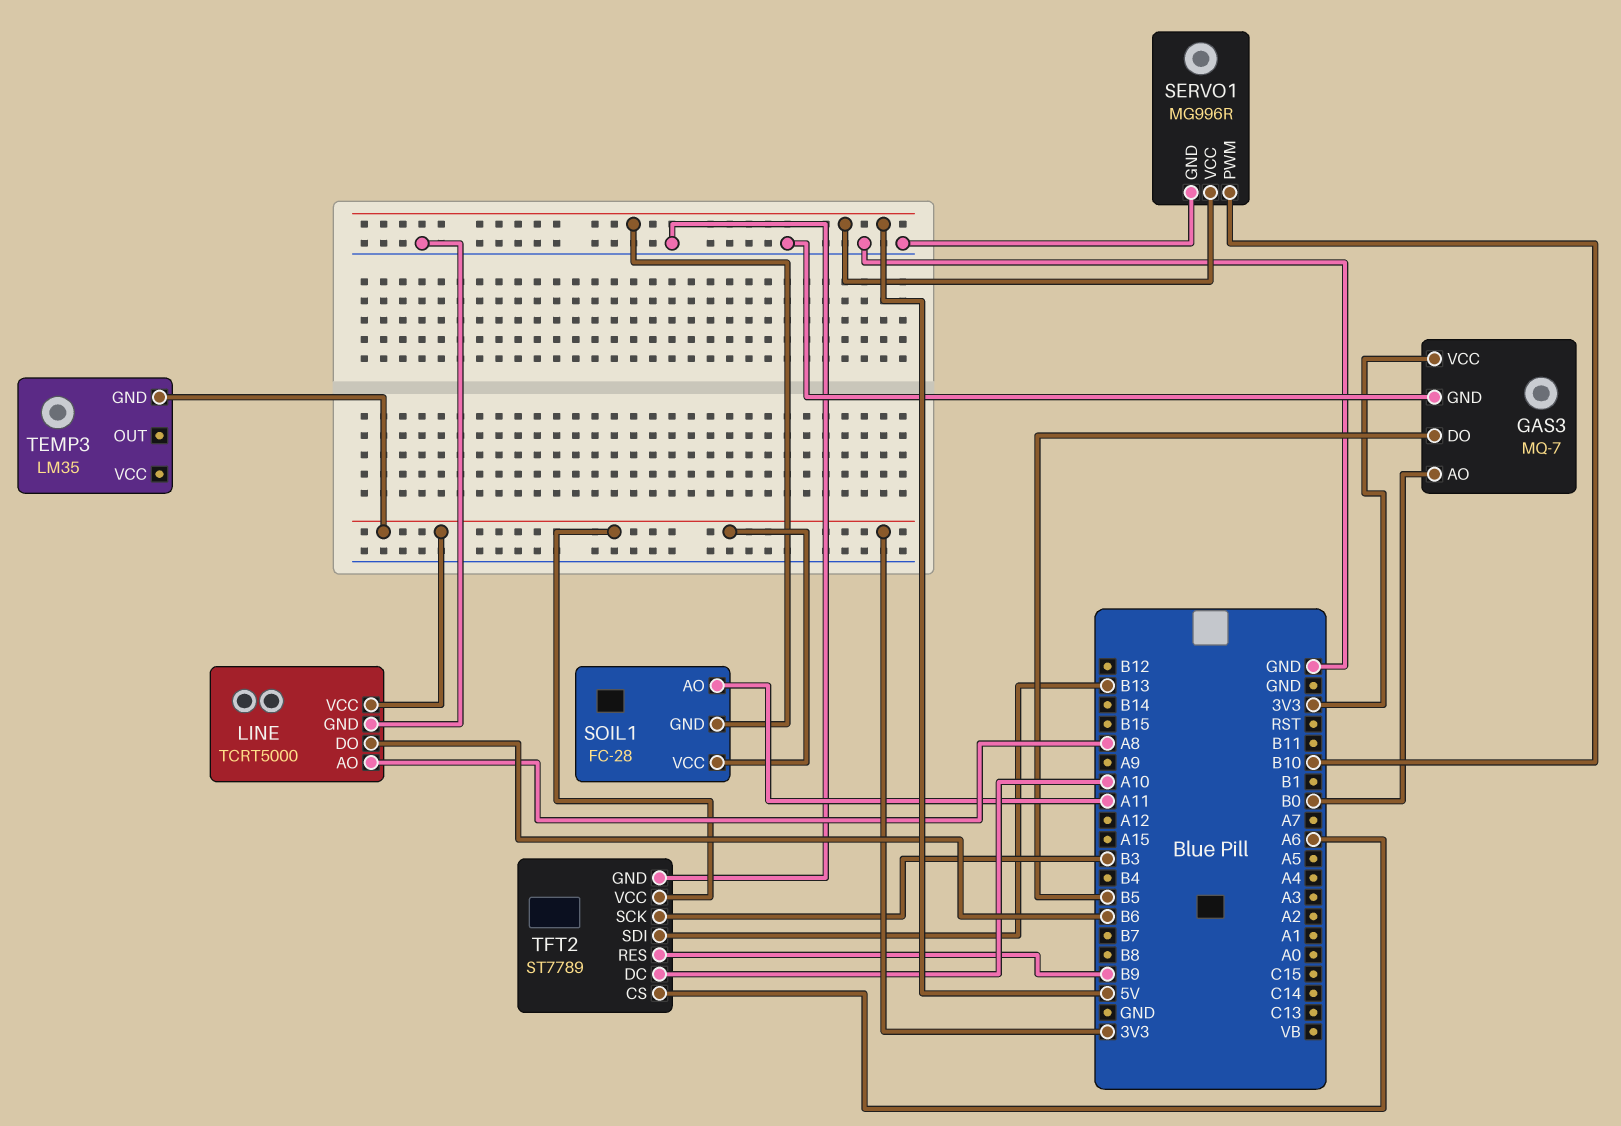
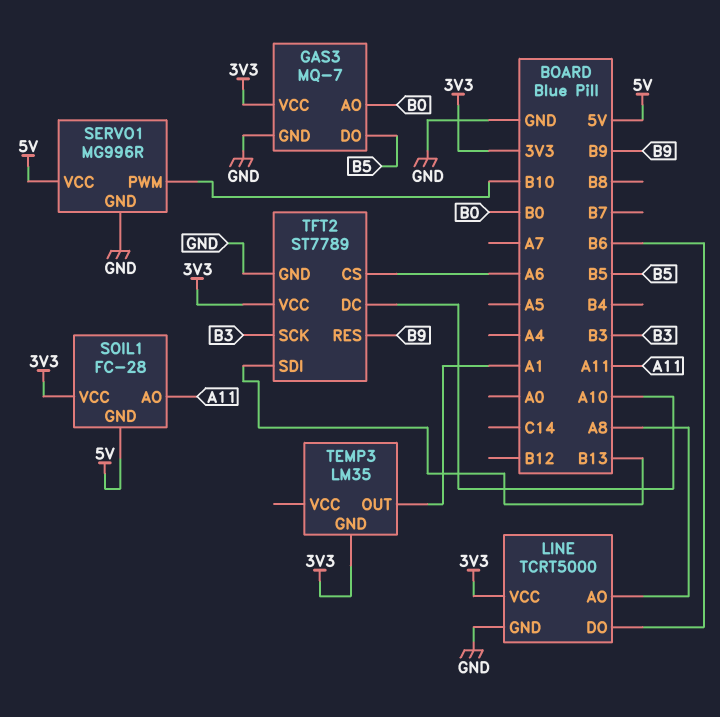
TEMP3 pin OUT: none -> A1

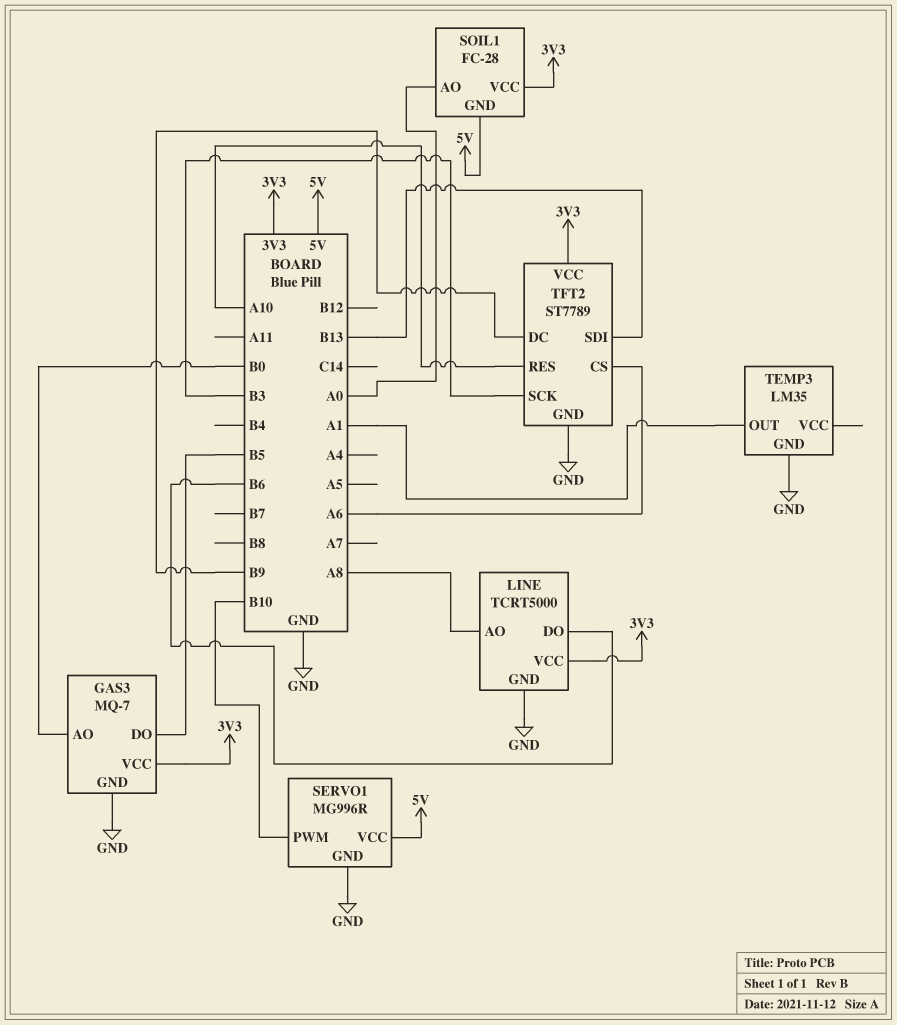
SOIL1 pin AO: A11 -> A0
TEMP3 pin GND: 3V3 -> GND
TFT2 pin DC: A10 -> B9
TFT2 pin RES: B9 -> A10

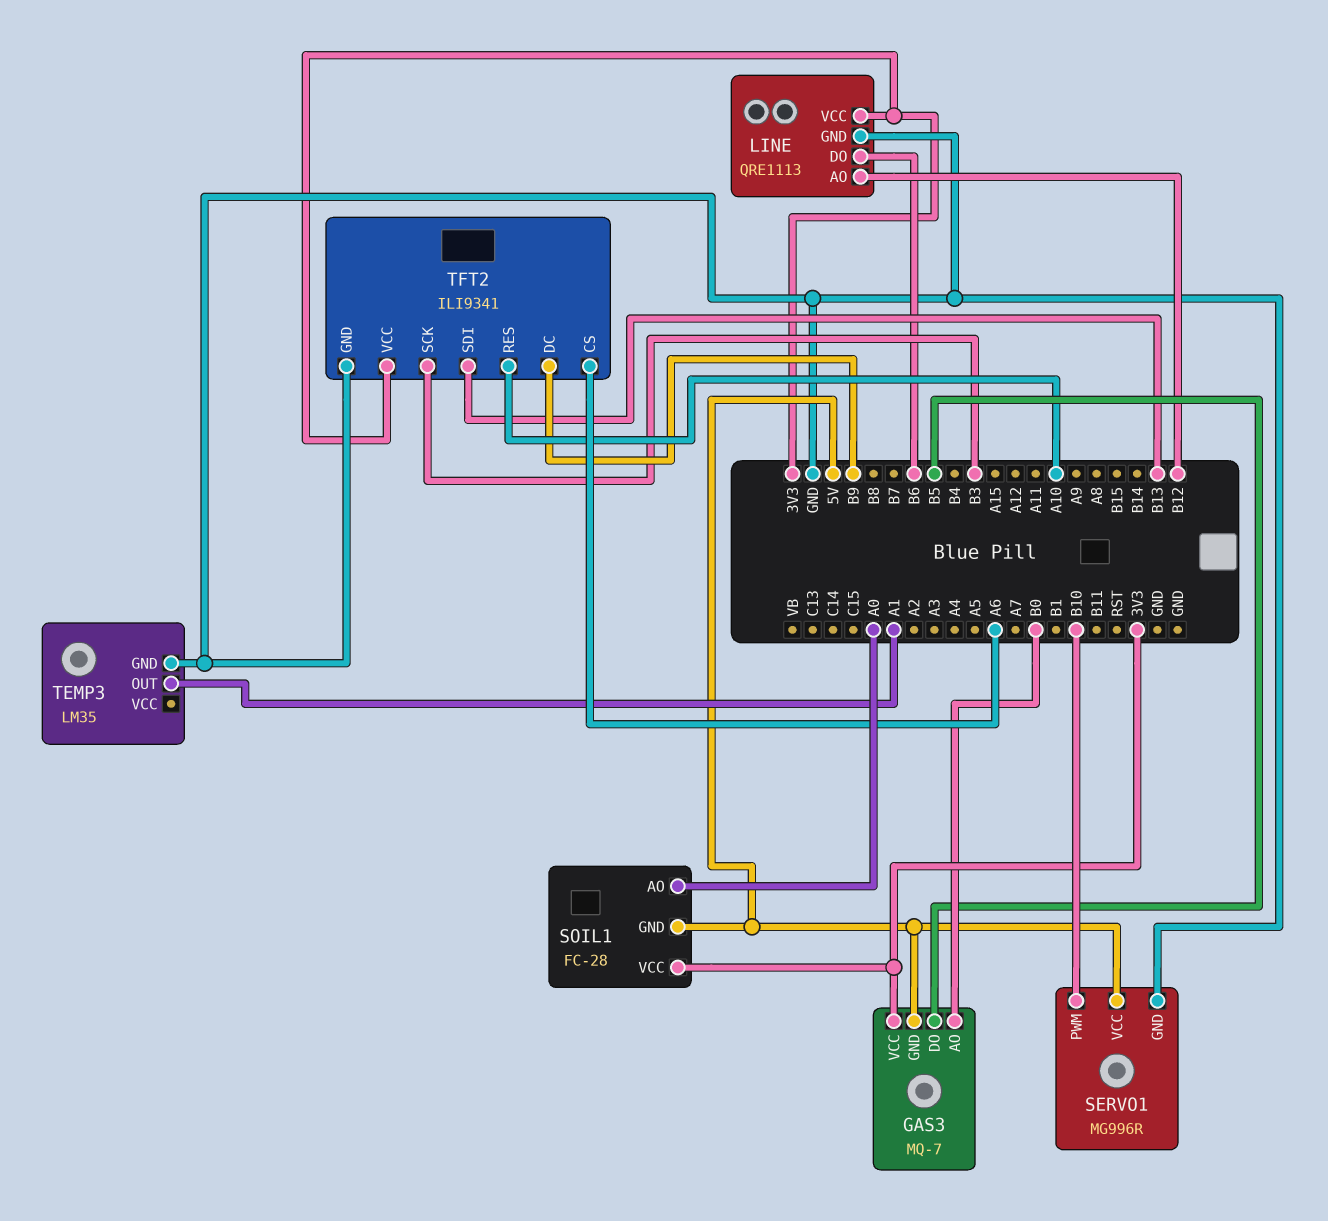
GAS3 pin GND: GND -> 5V
LINE: TCRT5000 -> QRE1113
LINE pin AO: A8 -> B12
TFT2: ST7789 -> ILI9341

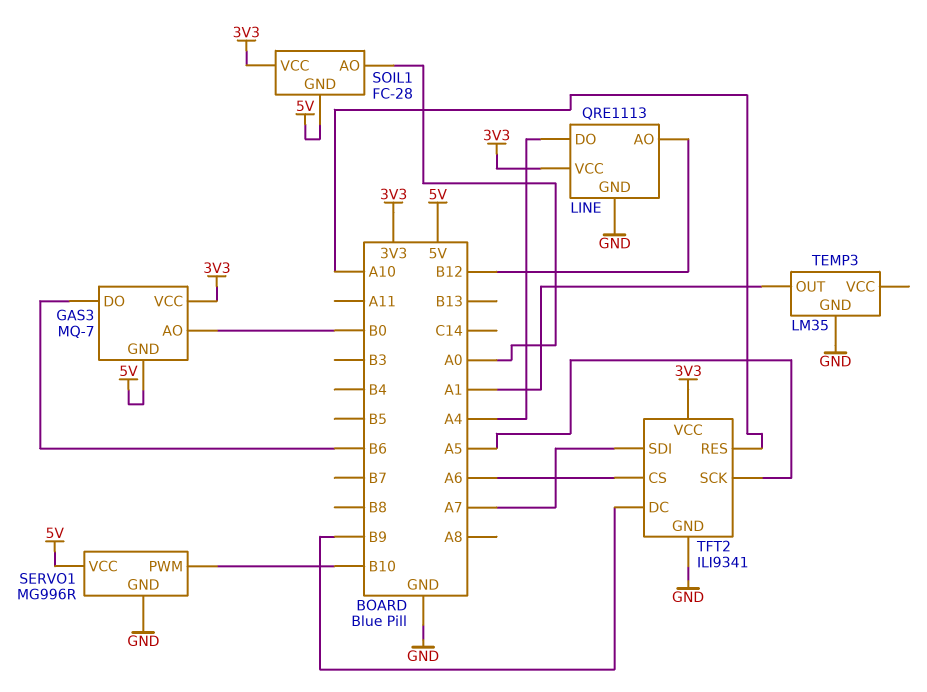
GAS3 pin DO: B5 -> B6
LINE pin DO: B6 -> A4
TFT2 pin SCK: B3 -> A5
TFT2 pin SDI: B13 -> A7

